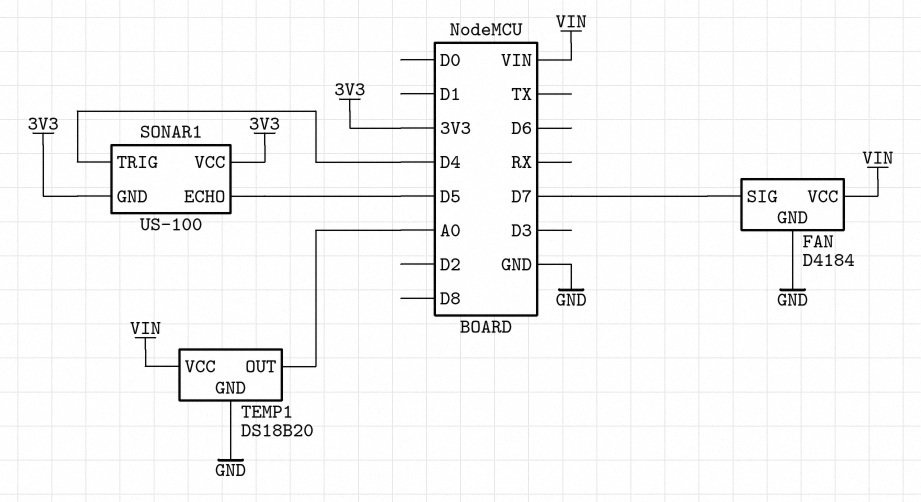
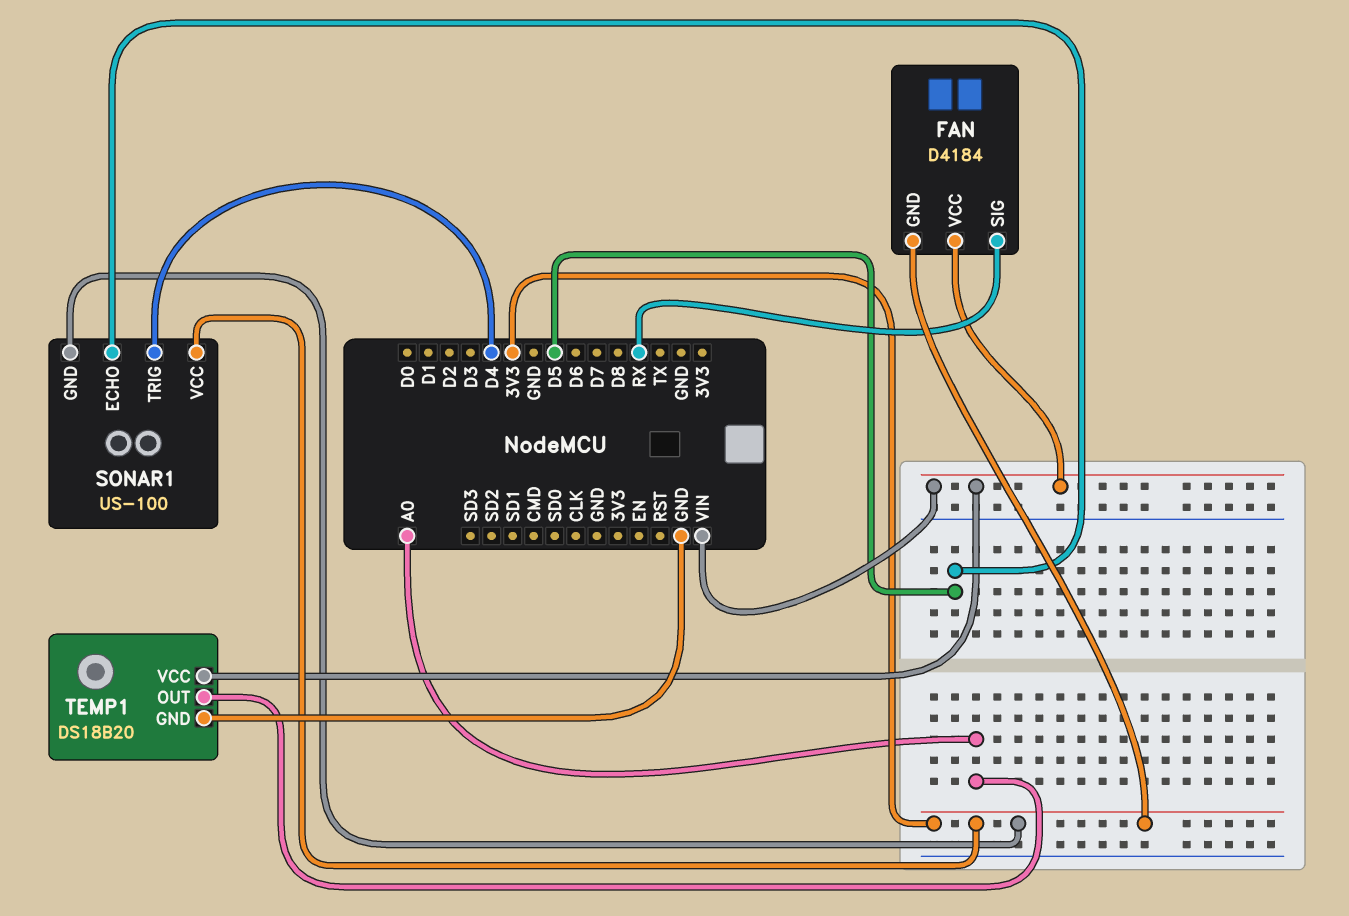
FAN pin GND: GND -> 3V3
FAN pin SIG: D7 -> RX

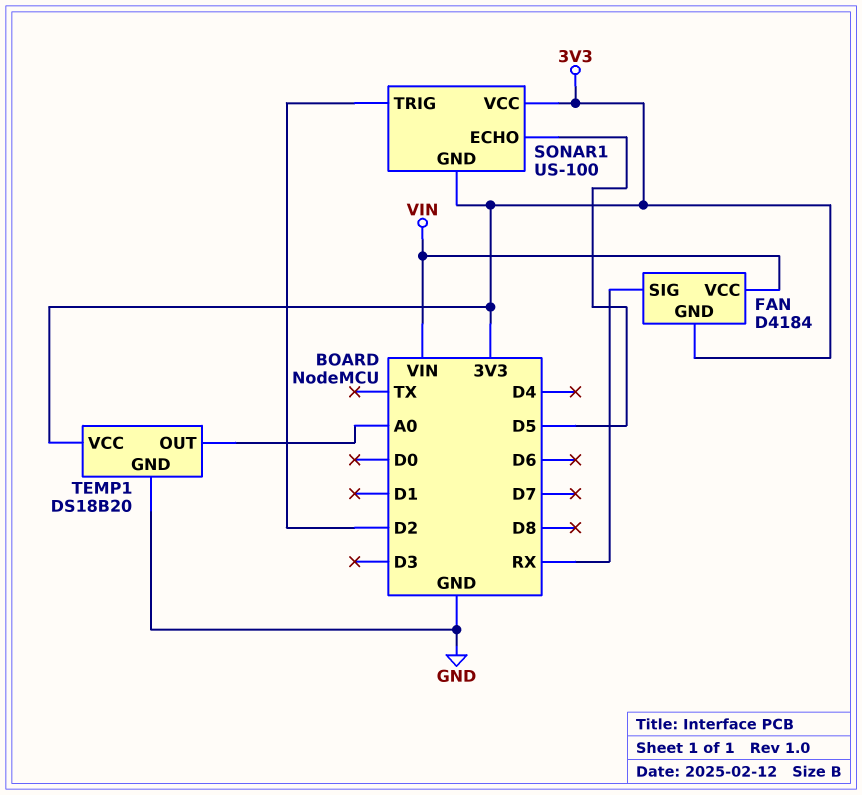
SONAR1 pin TRIG: D4 -> D2
TEMP1 pin VCC: VIN -> 3V3

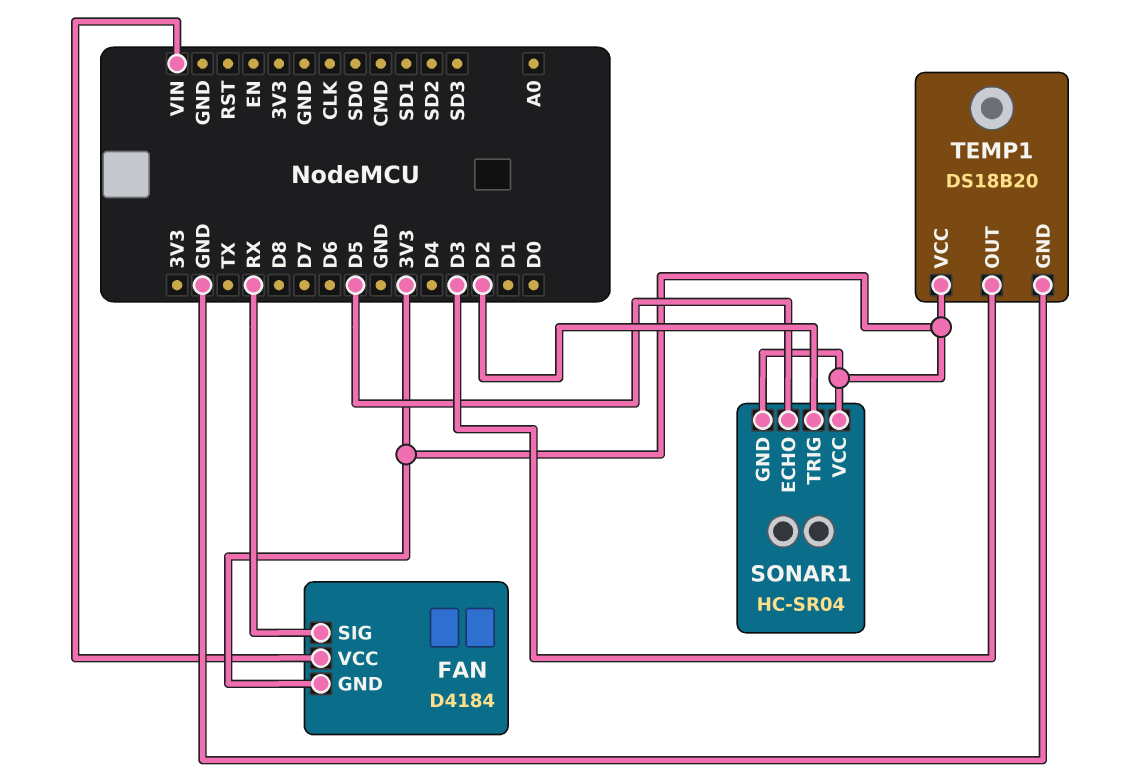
SONAR1: US-100 -> HC-SR04
TEMP1 pin OUT: A0 -> D3

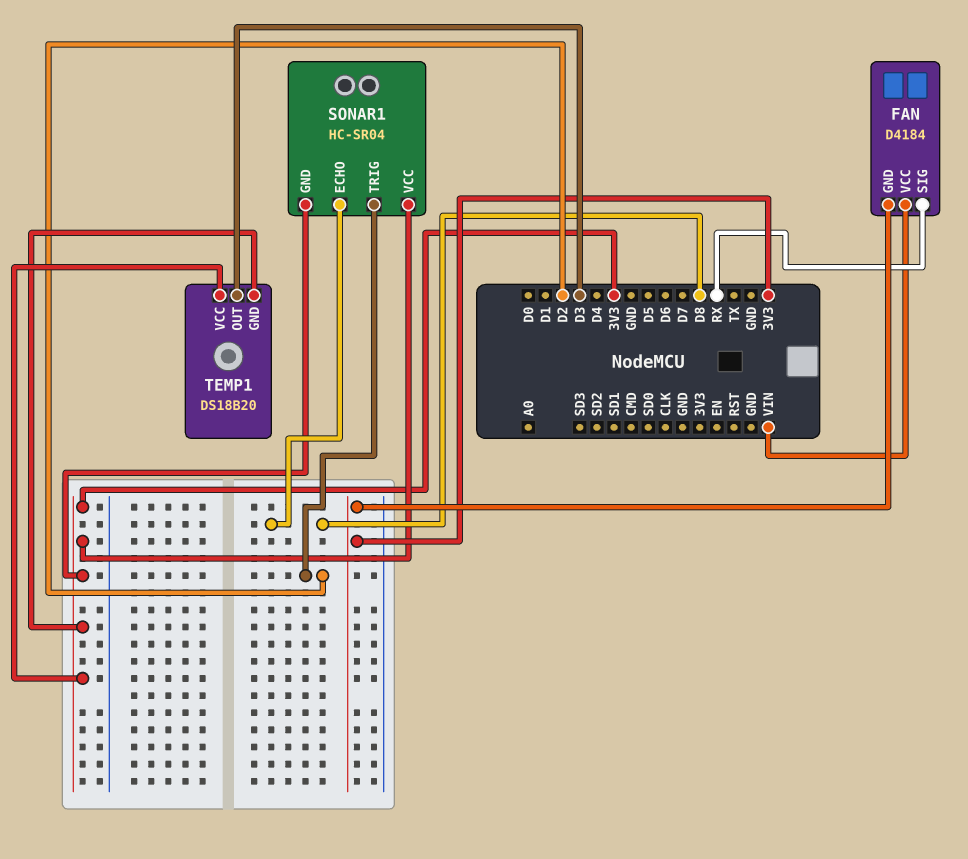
SONAR1 pin ECHO: D5 -> D8
TEMP1 pin GND: GND -> 3V3

